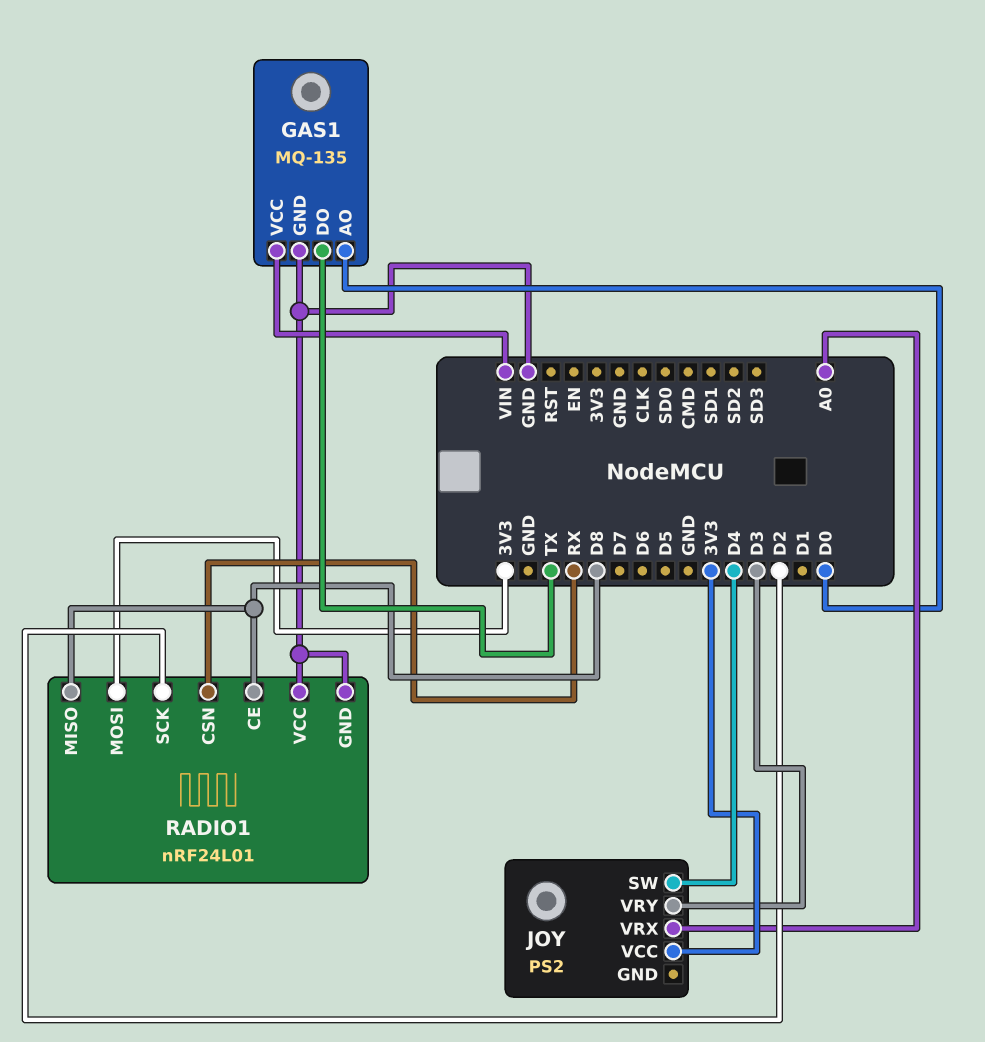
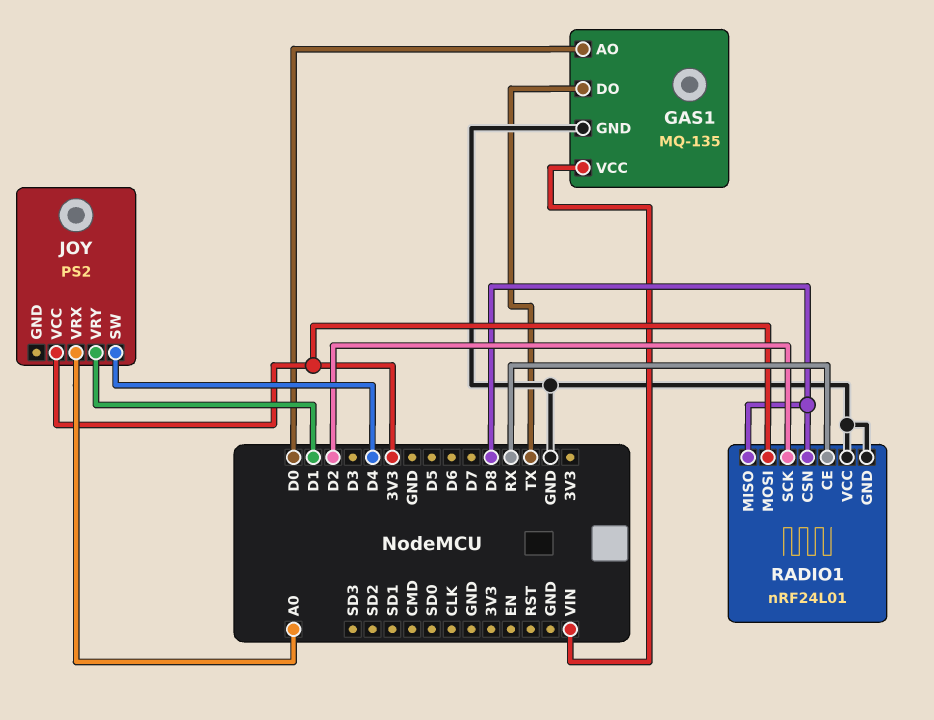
JOY pin VRY: D3 -> D1
RADIO1 pin CE: D8 -> RX
RADIO1 pin CSN: RX -> D8

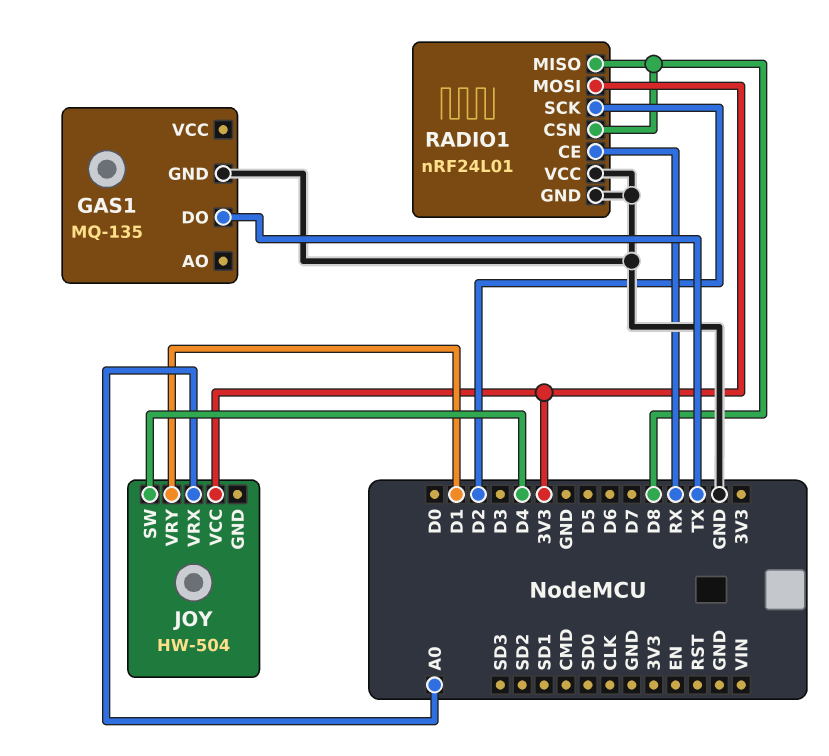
GAS1 pin AO: D0 -> none
GAS1 pin VCC: VIN -> none
JOY: PS2 -> HW-504

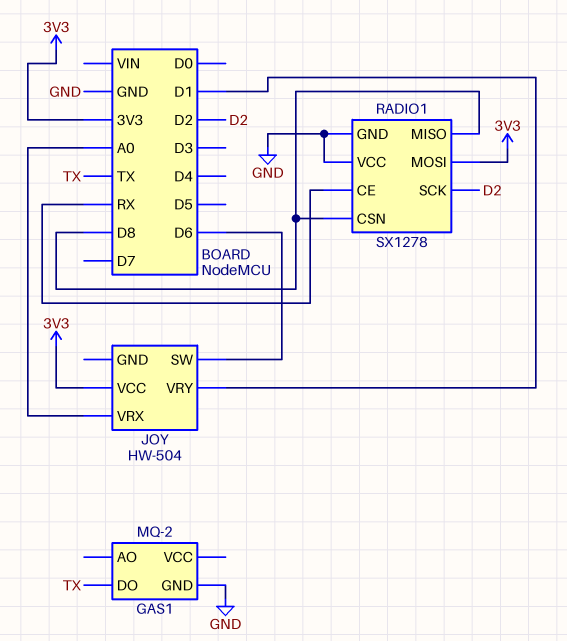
GAS1: MQ-135 -> MQ-2
JOY pin SW: D4 -> D6
RADIO1: nRF24L01 -> SX1278

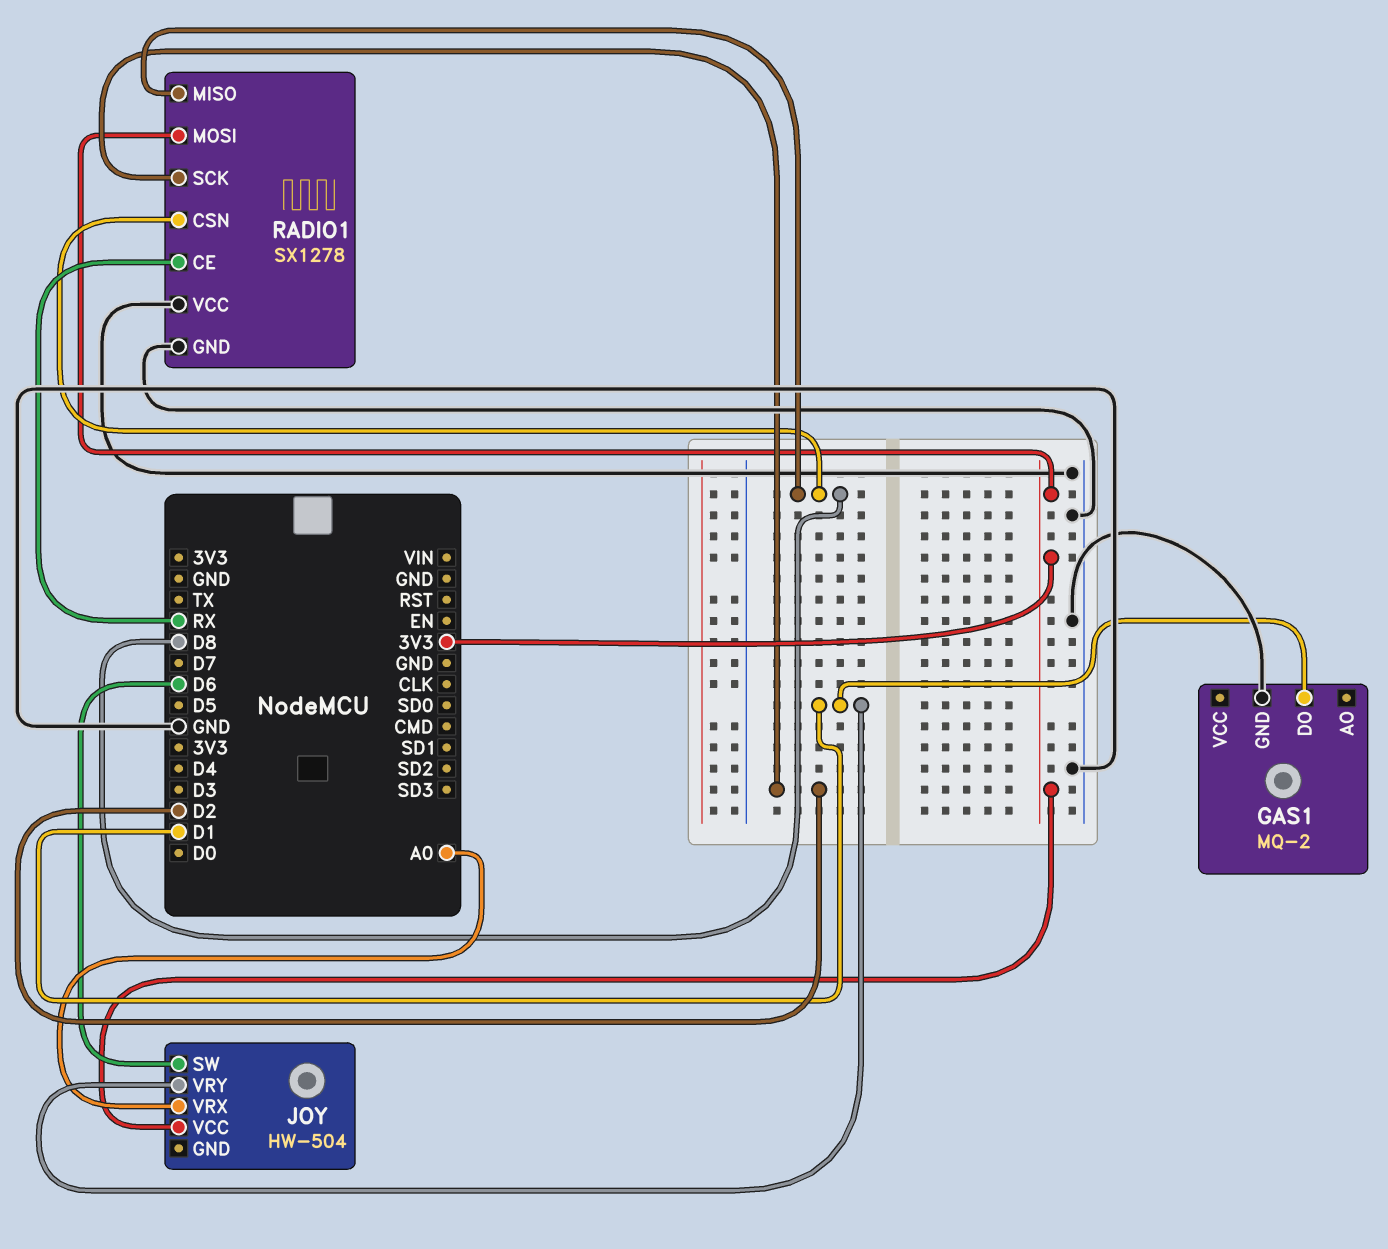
GAS1 pin DO: TX -> D1

